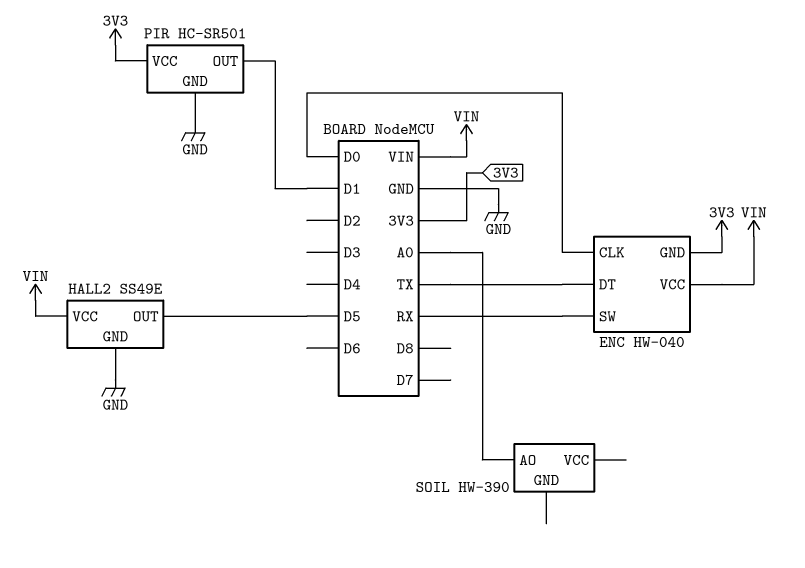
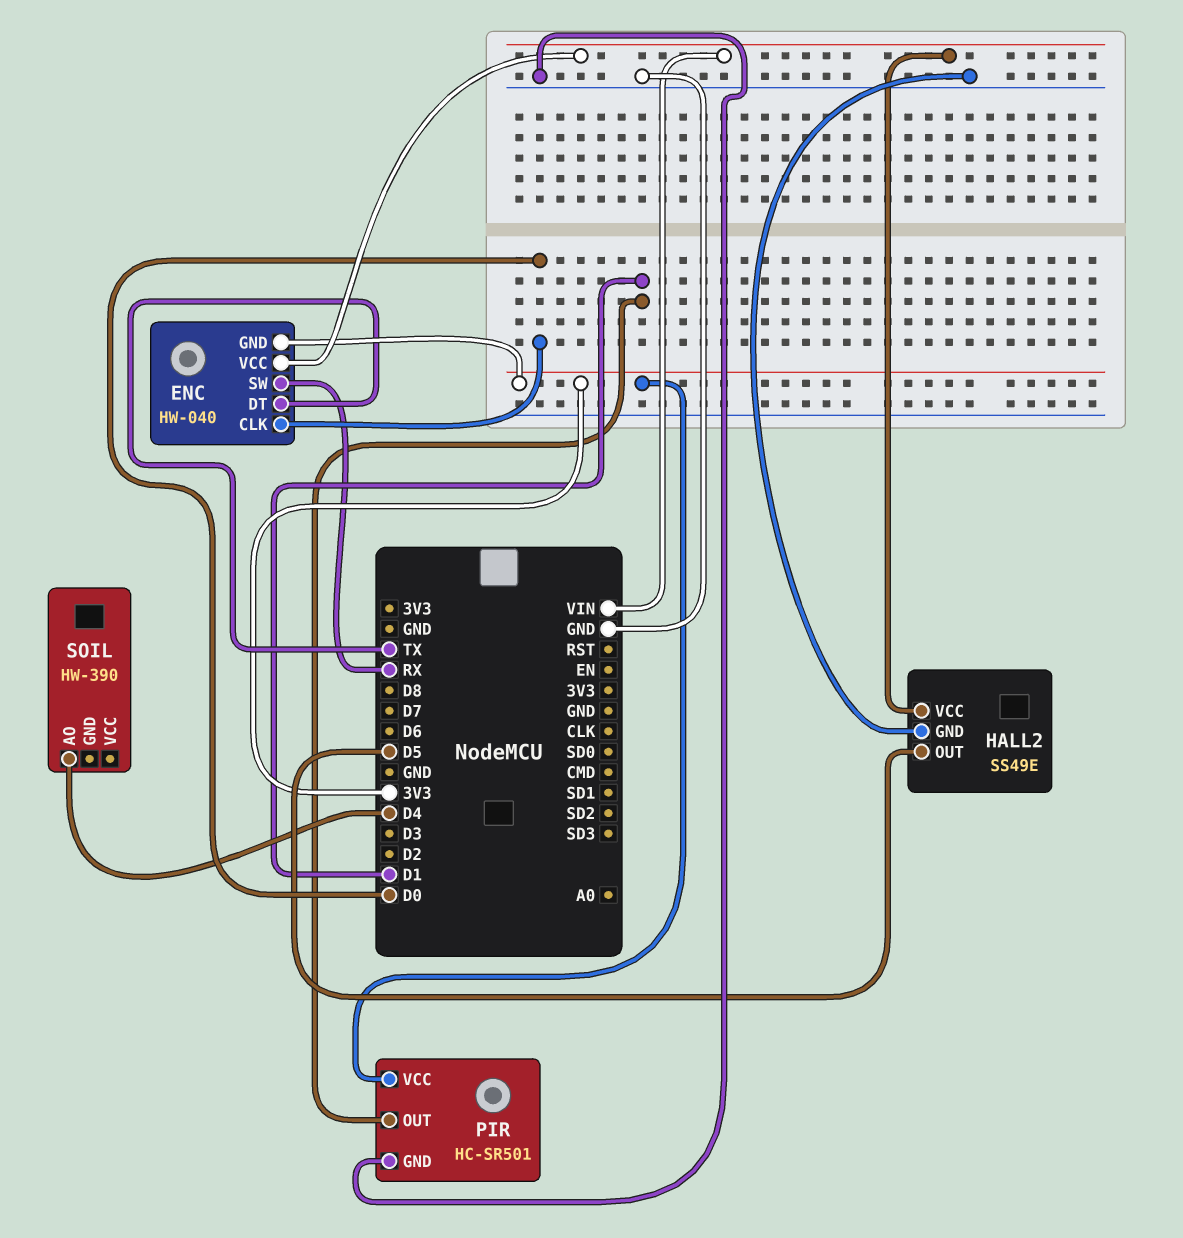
SOIL pin AO: A0 -> D4

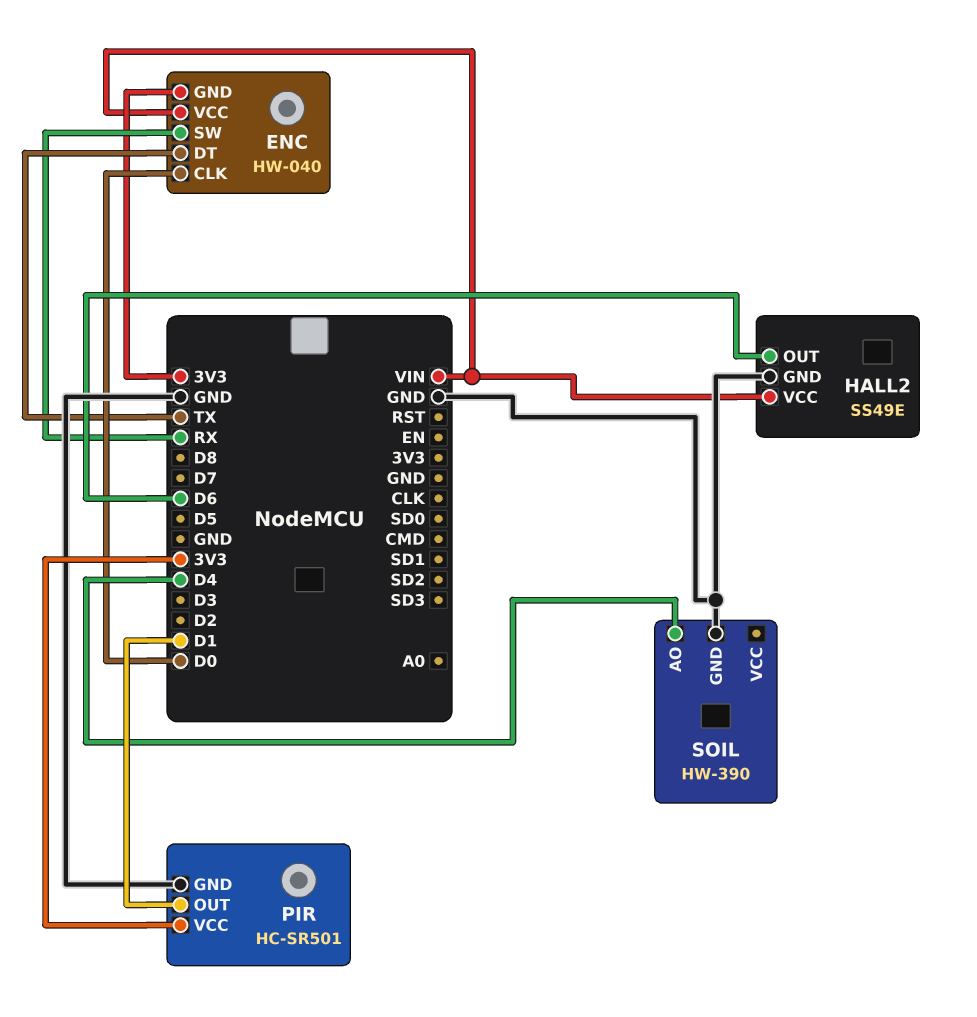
HALL2 pin OUT: D5 -> D6
SOIL pin GND: none -> GND

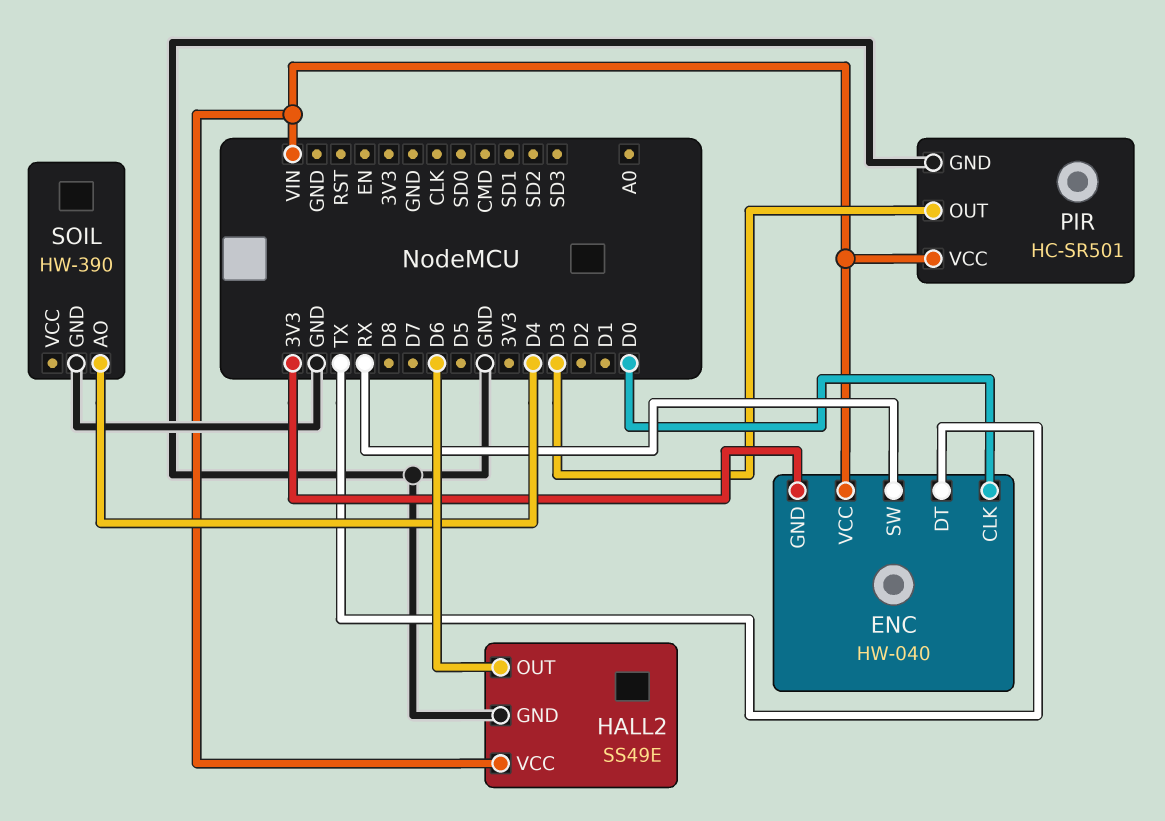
PIR pin OUT: D1 -> D3
PIR pin VCC: 3V3 -> VIN

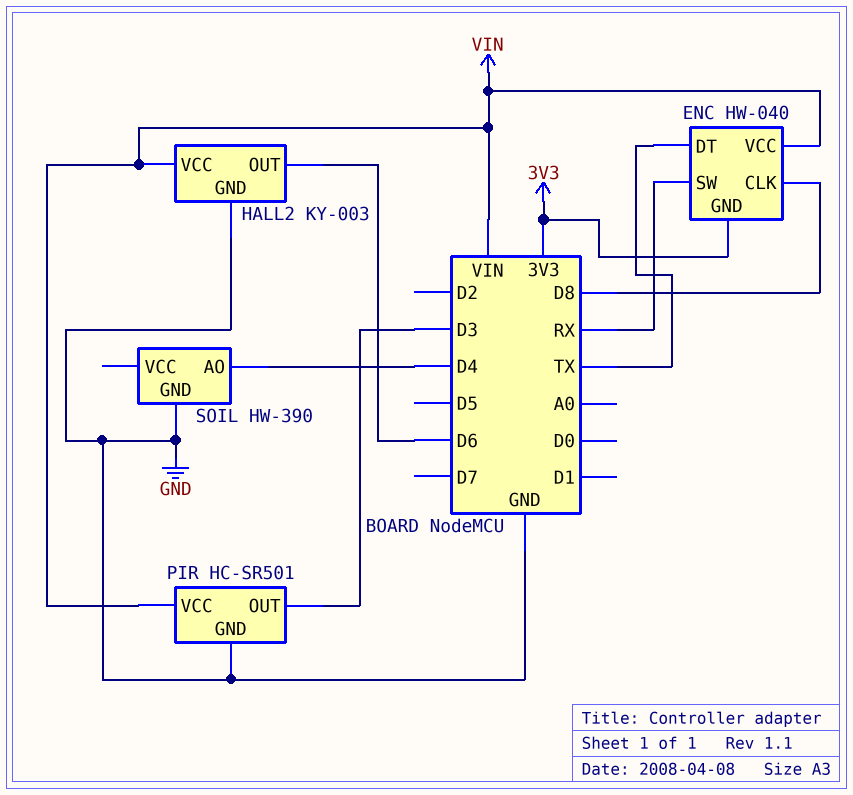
ENC pin CLK: D0 -> D8
HALL2: SS49E -> KY-003

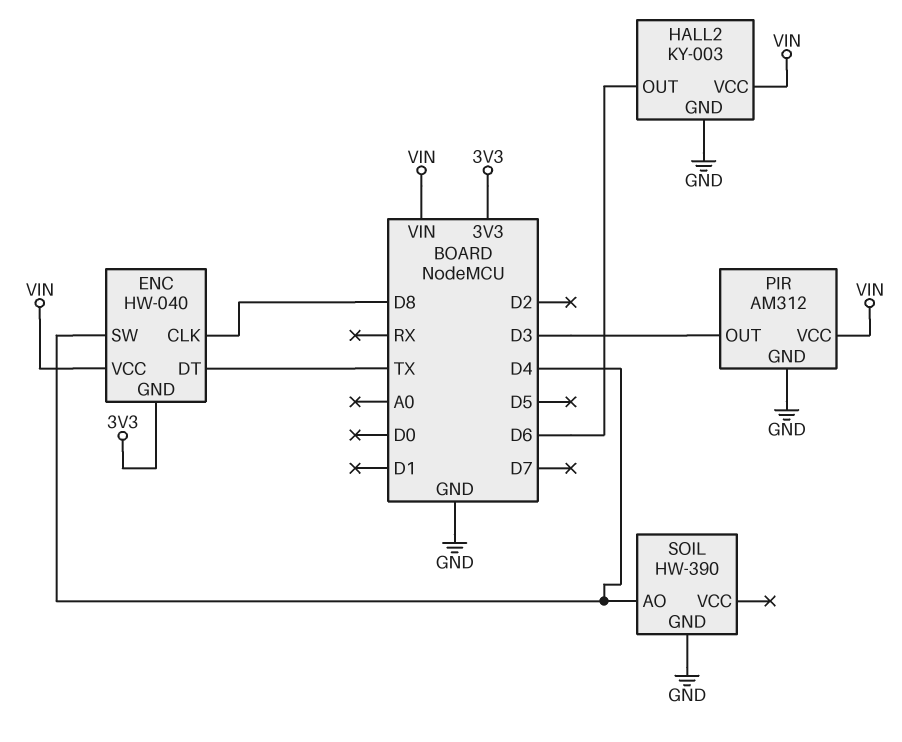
ENC pin SW: RX -> D4
PIR: HC-SR501 -> AM312

